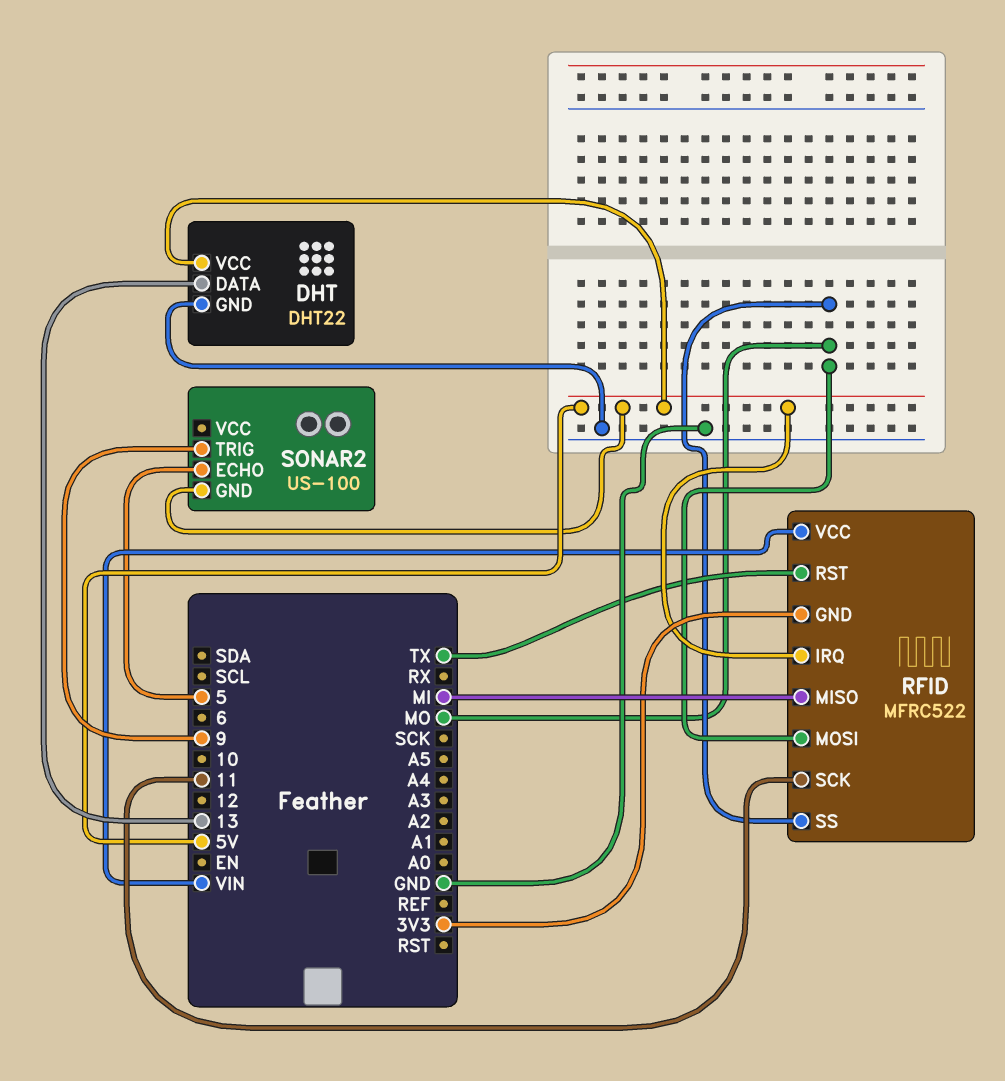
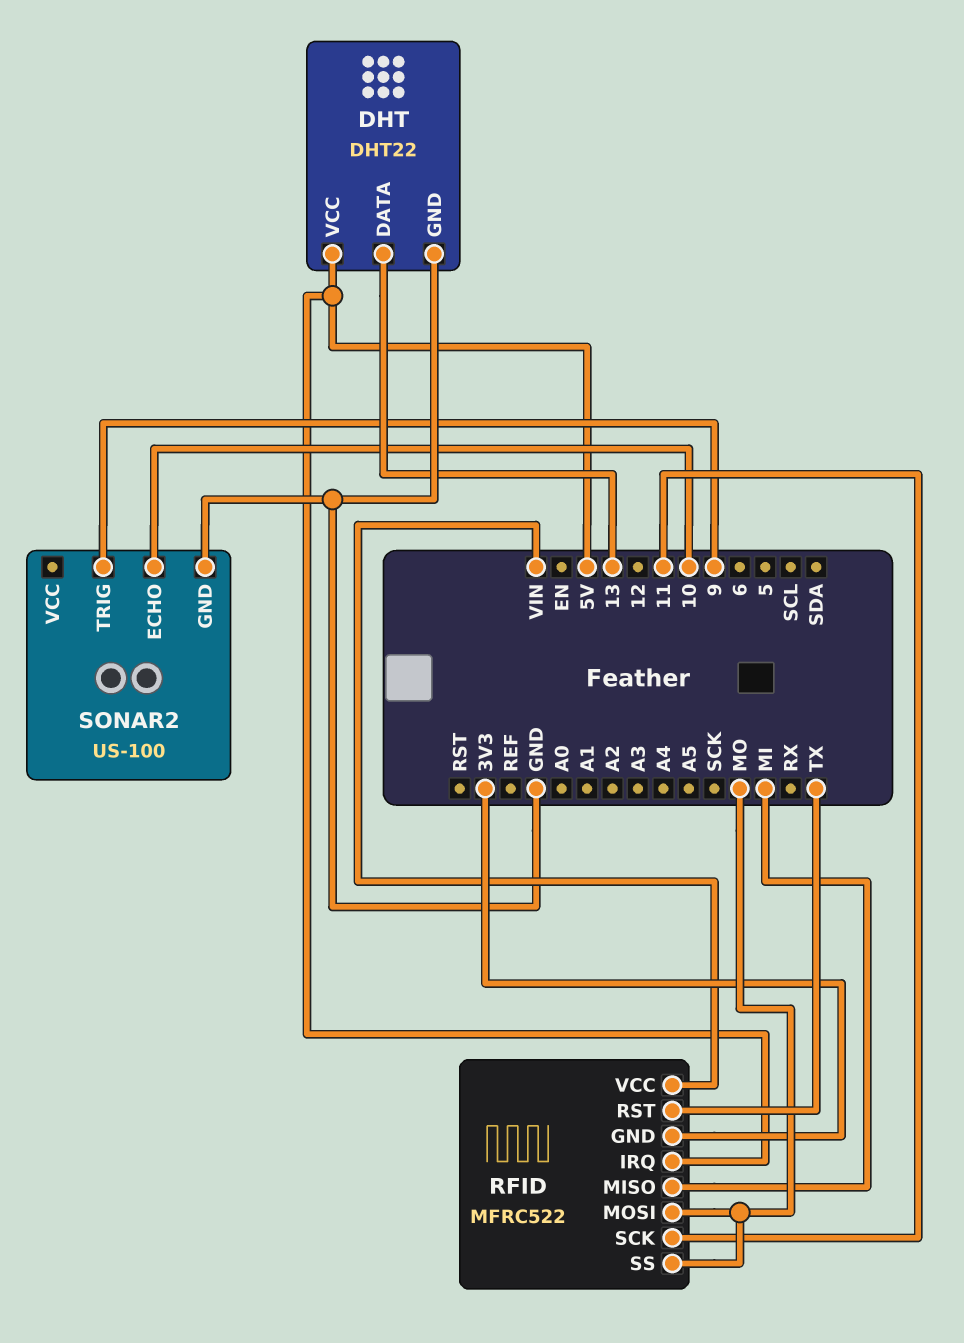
SONAR2 pin ECHO: 5 -> 10
SONAR2 pin GND: 5V -> GND

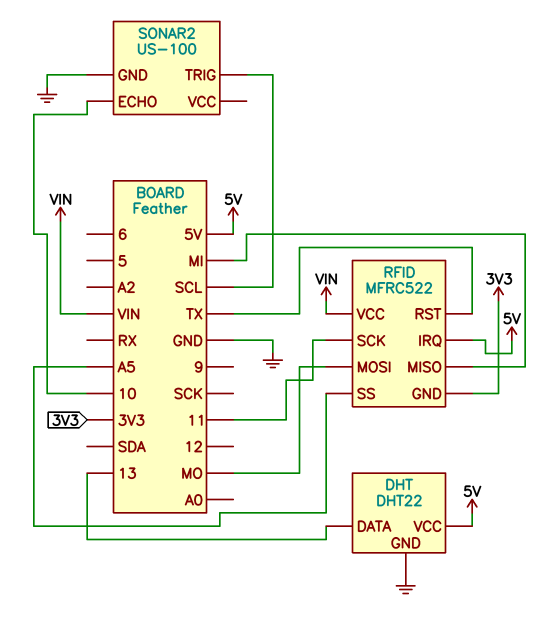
RFID pin SS: MO -> A5
SONAR2 pin TRIG: 9 -> SCL

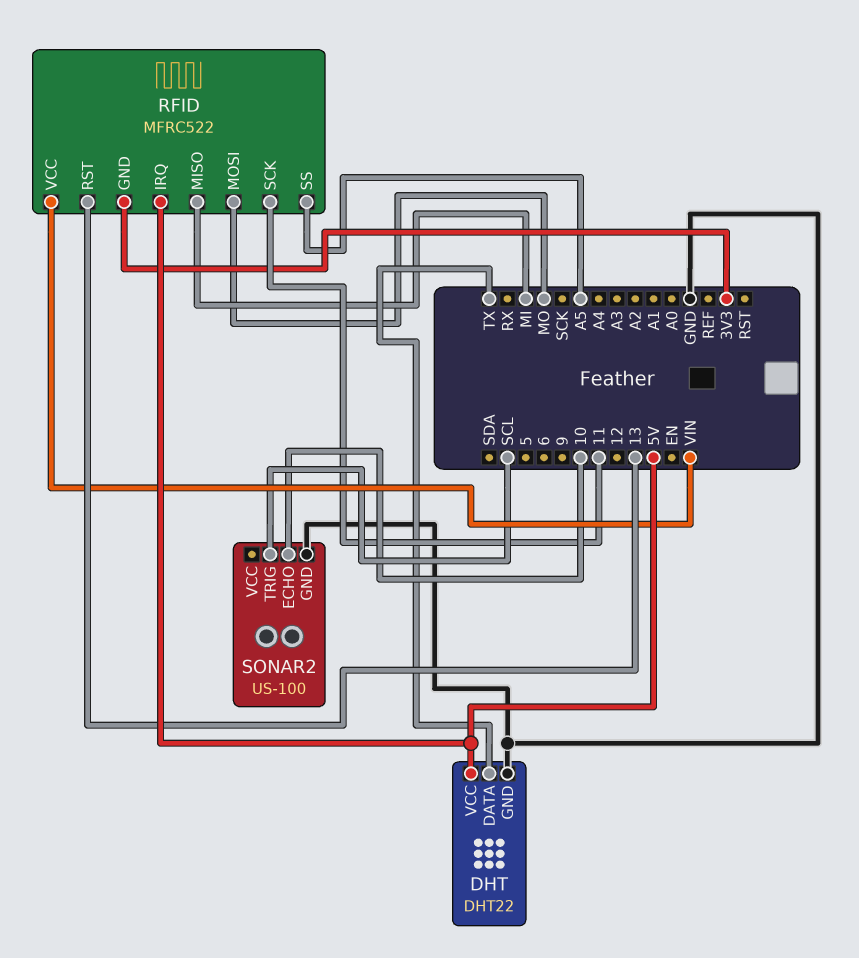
DHT pin DATA: 13 -> TX
RFID pin RST: TX -> 13

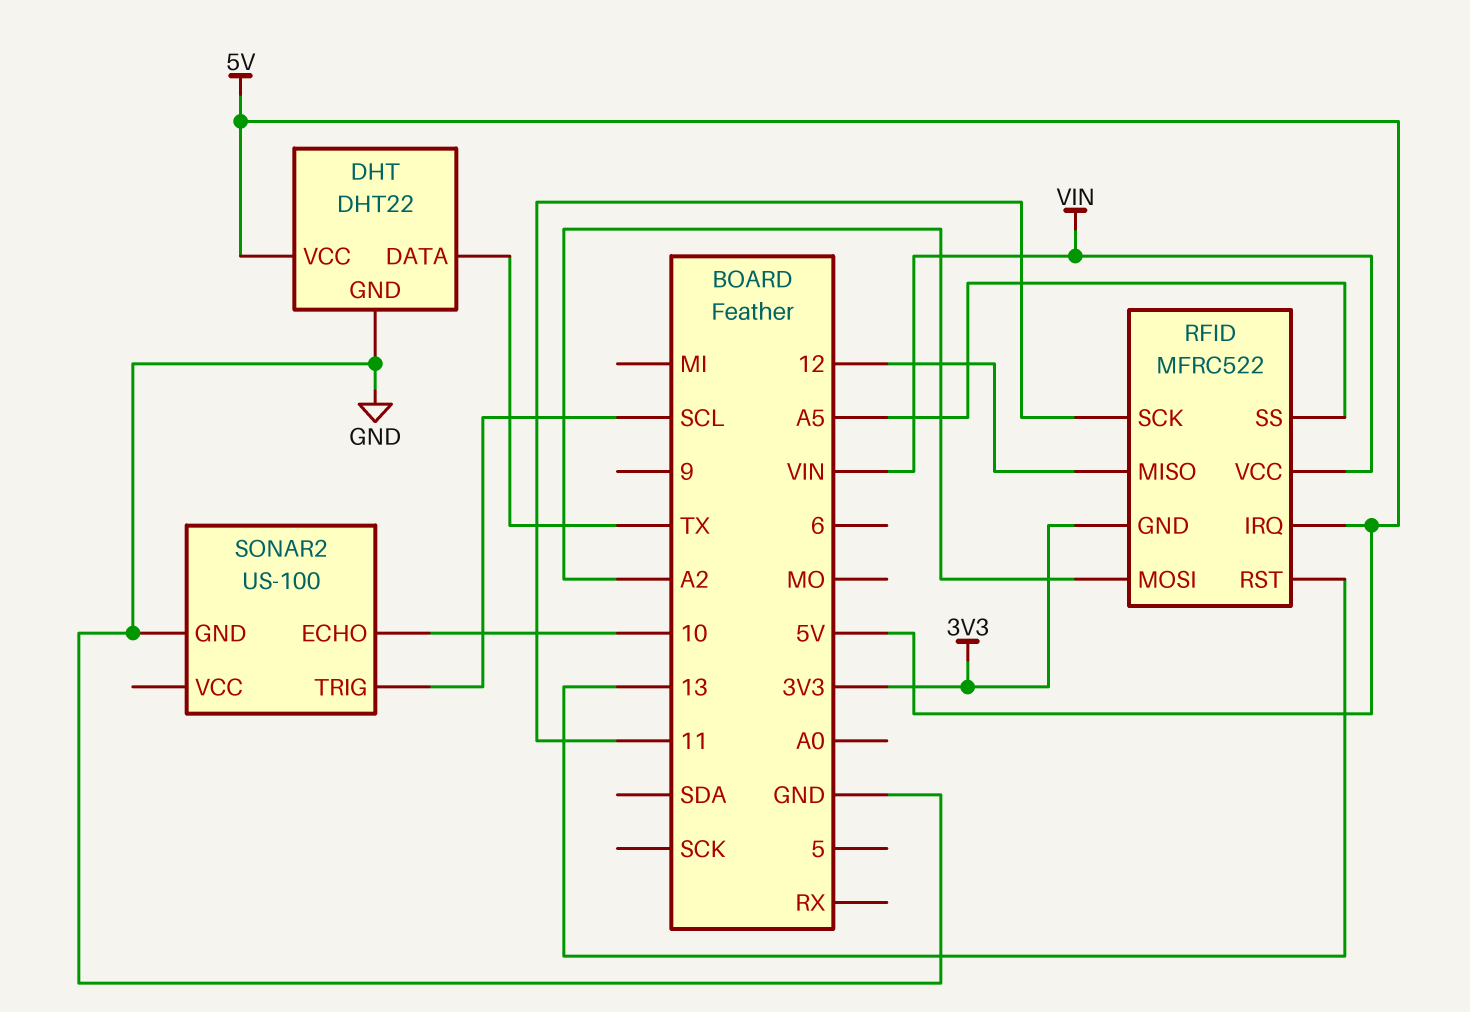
RFID pin MISO: MI -> 12
RFID pin MOSI: MO -> A2

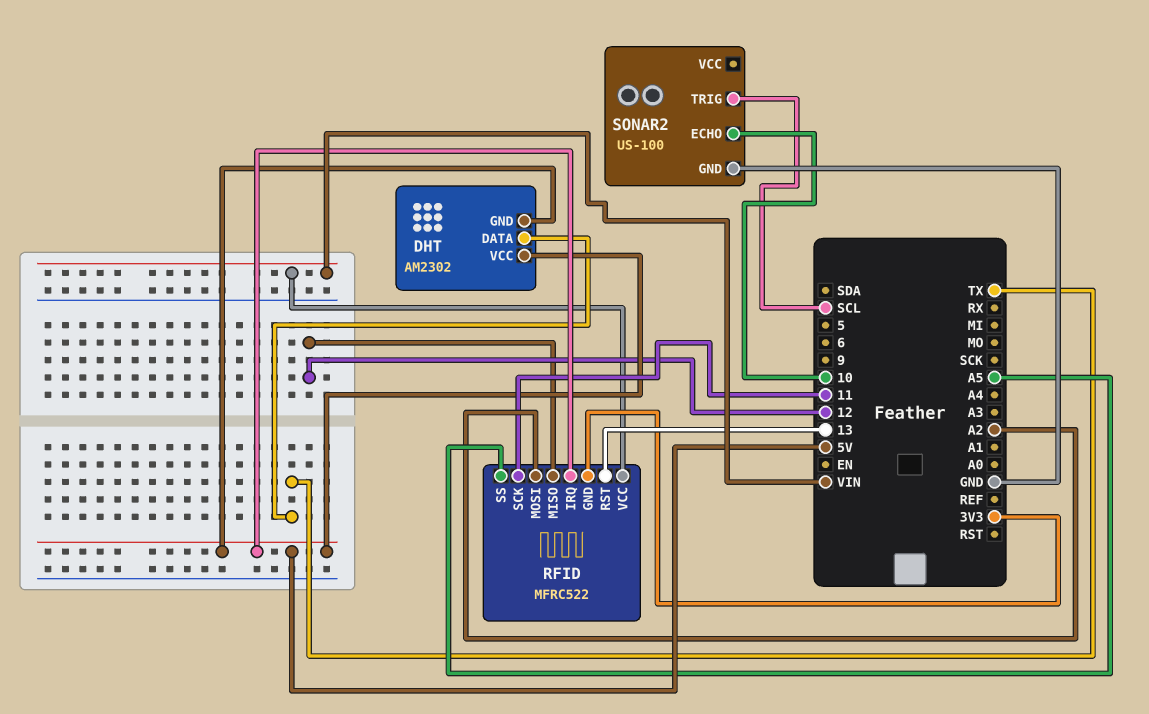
DHT: DHT22 -> AM2302
DHT pin GND: GND -> 5V

